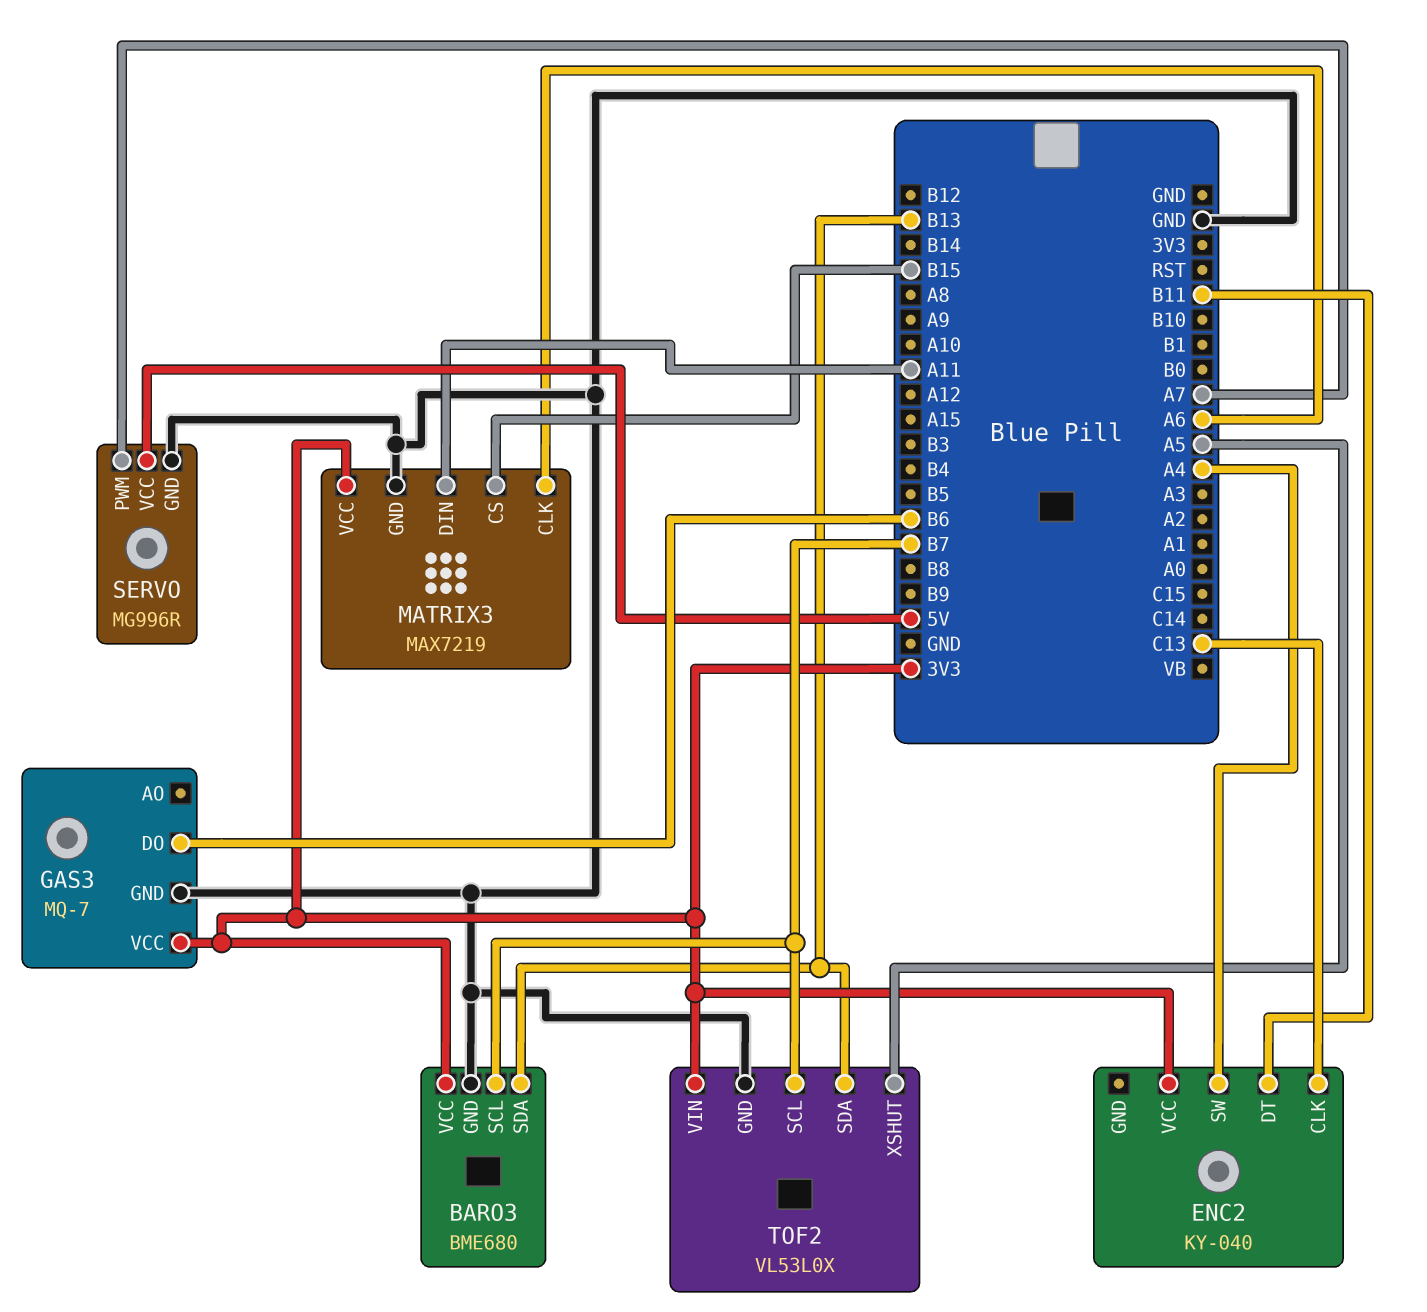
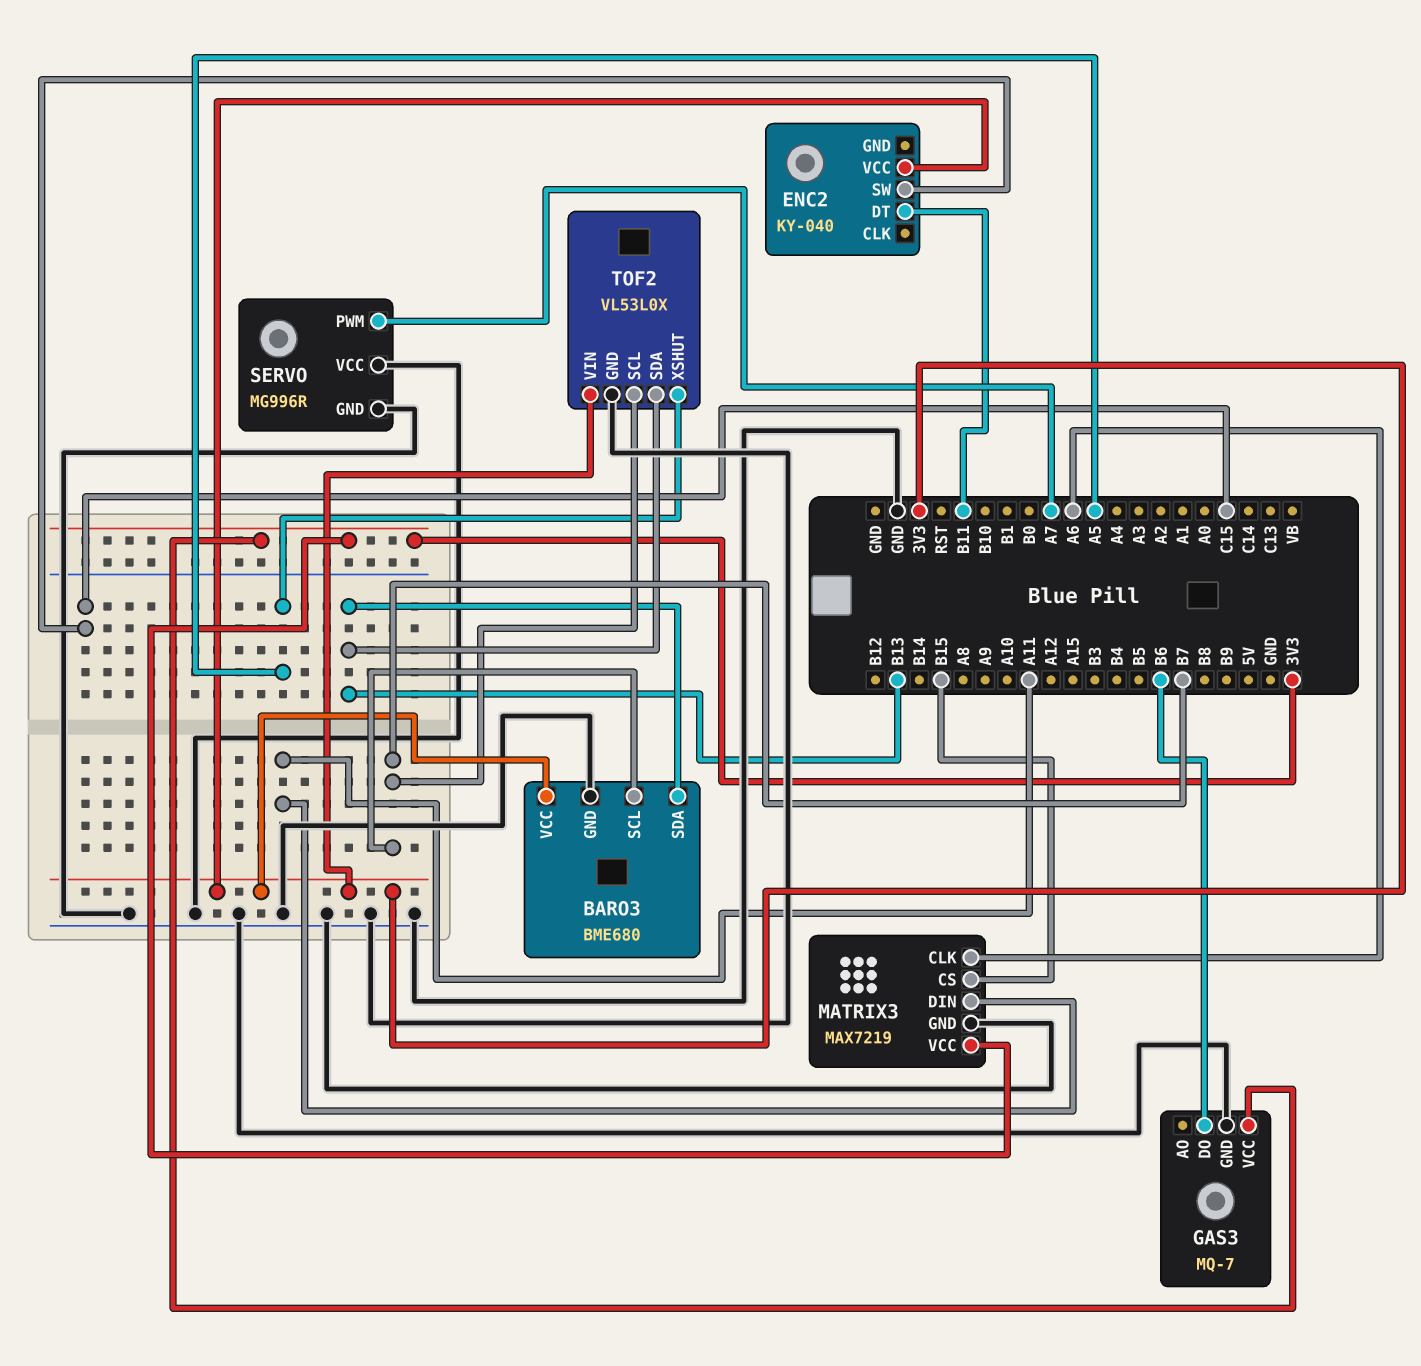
ENC2 pin CLK: C13 -> none
ENC2 pin SW: A4 -> C15
SERVO pin VCC: 5V -> GND

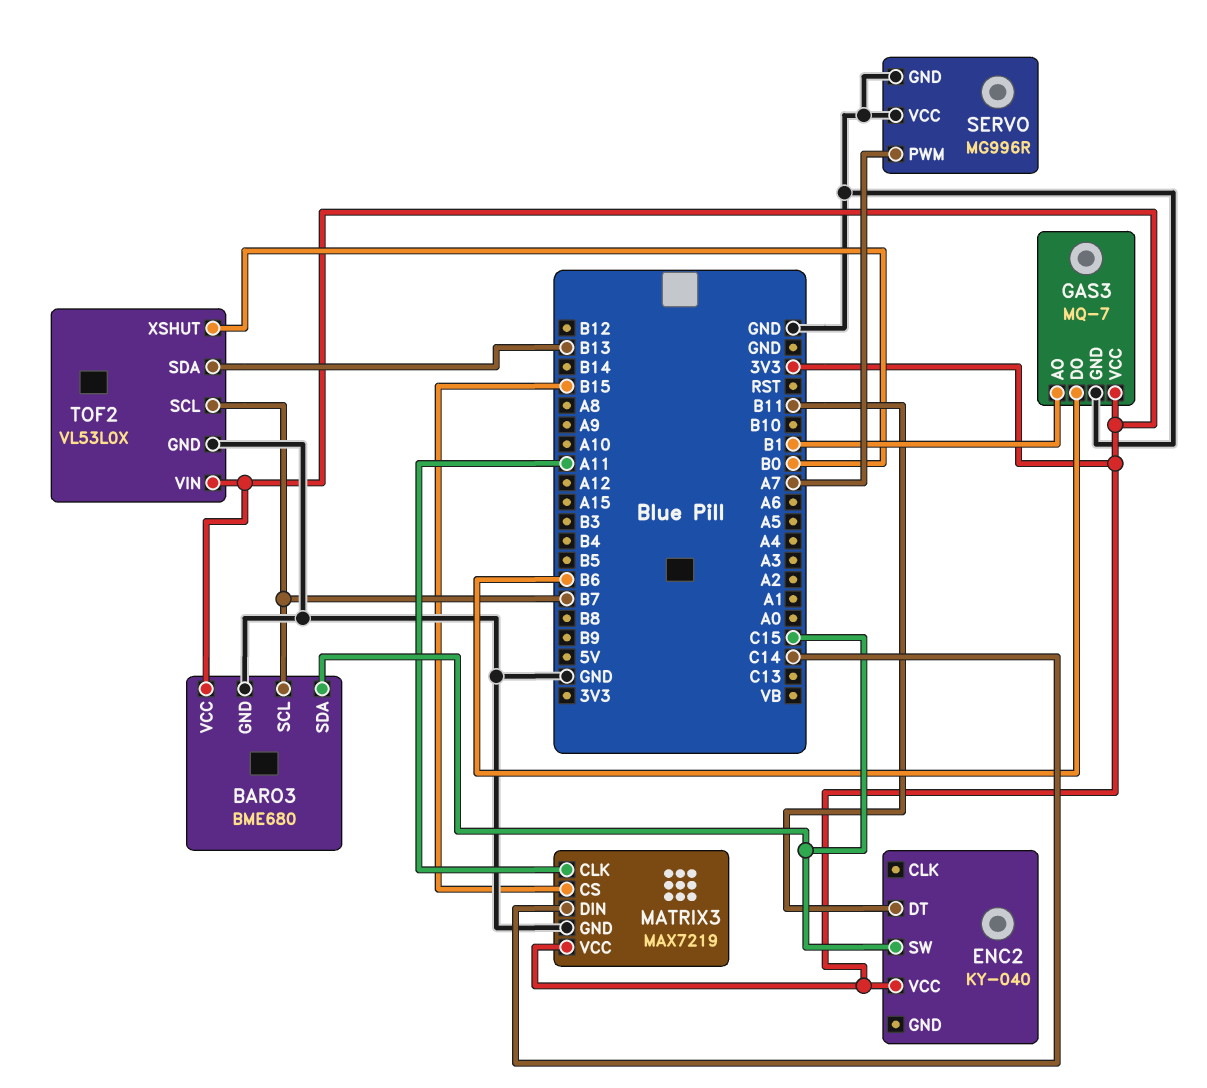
BARO3 pin SDA: B13 -> C15
GAS3 pin AO: none -> B1
MATRIX3 pin CLK: A6 -> A11
MATRIX3 pin DIN: A11 -> C14
TOF2 pin XSHUT: A5 -> B0

